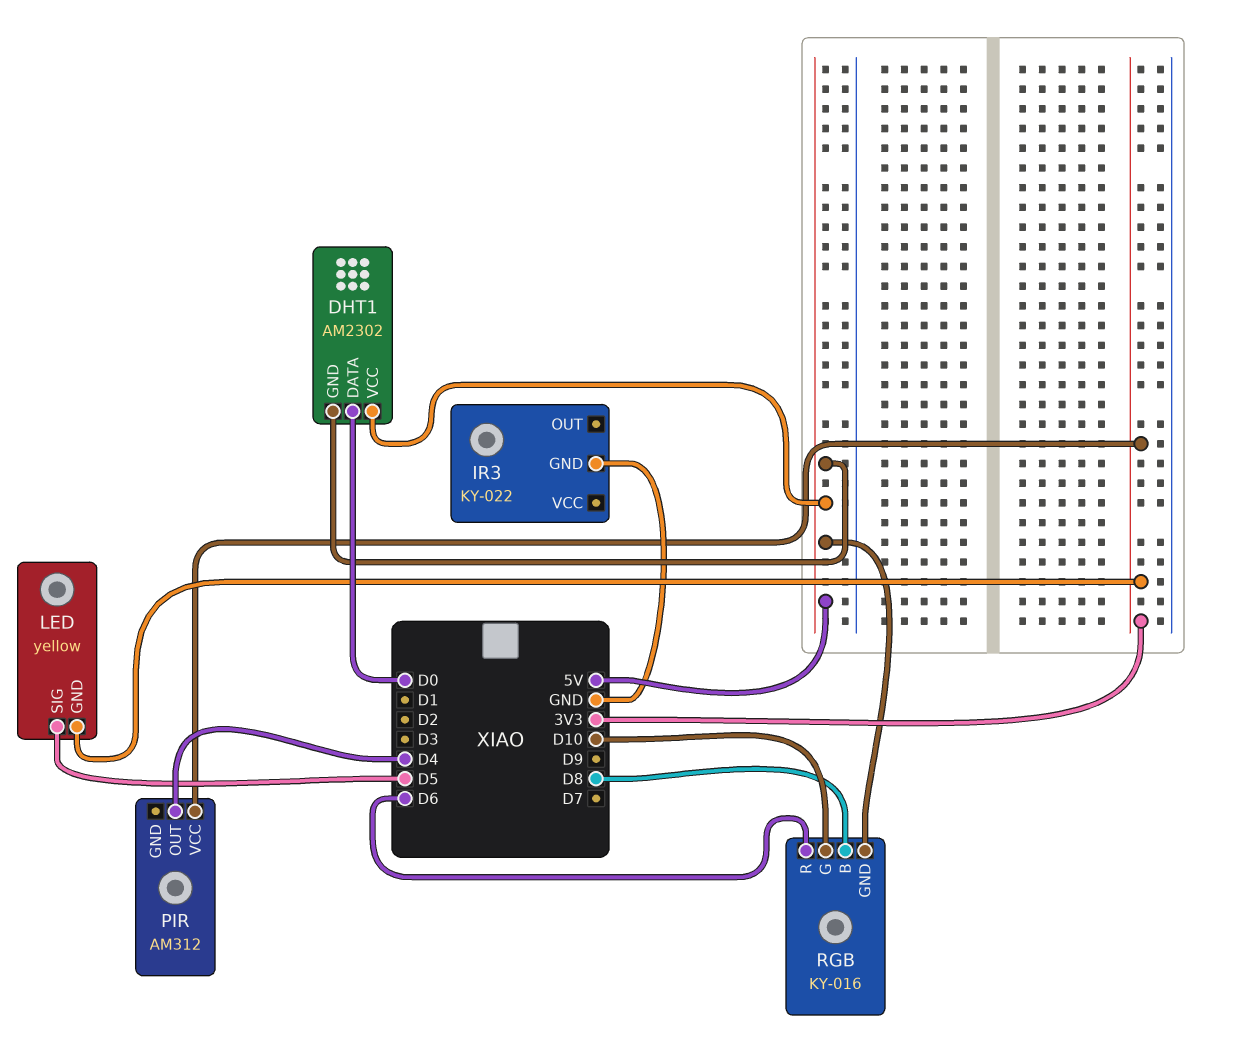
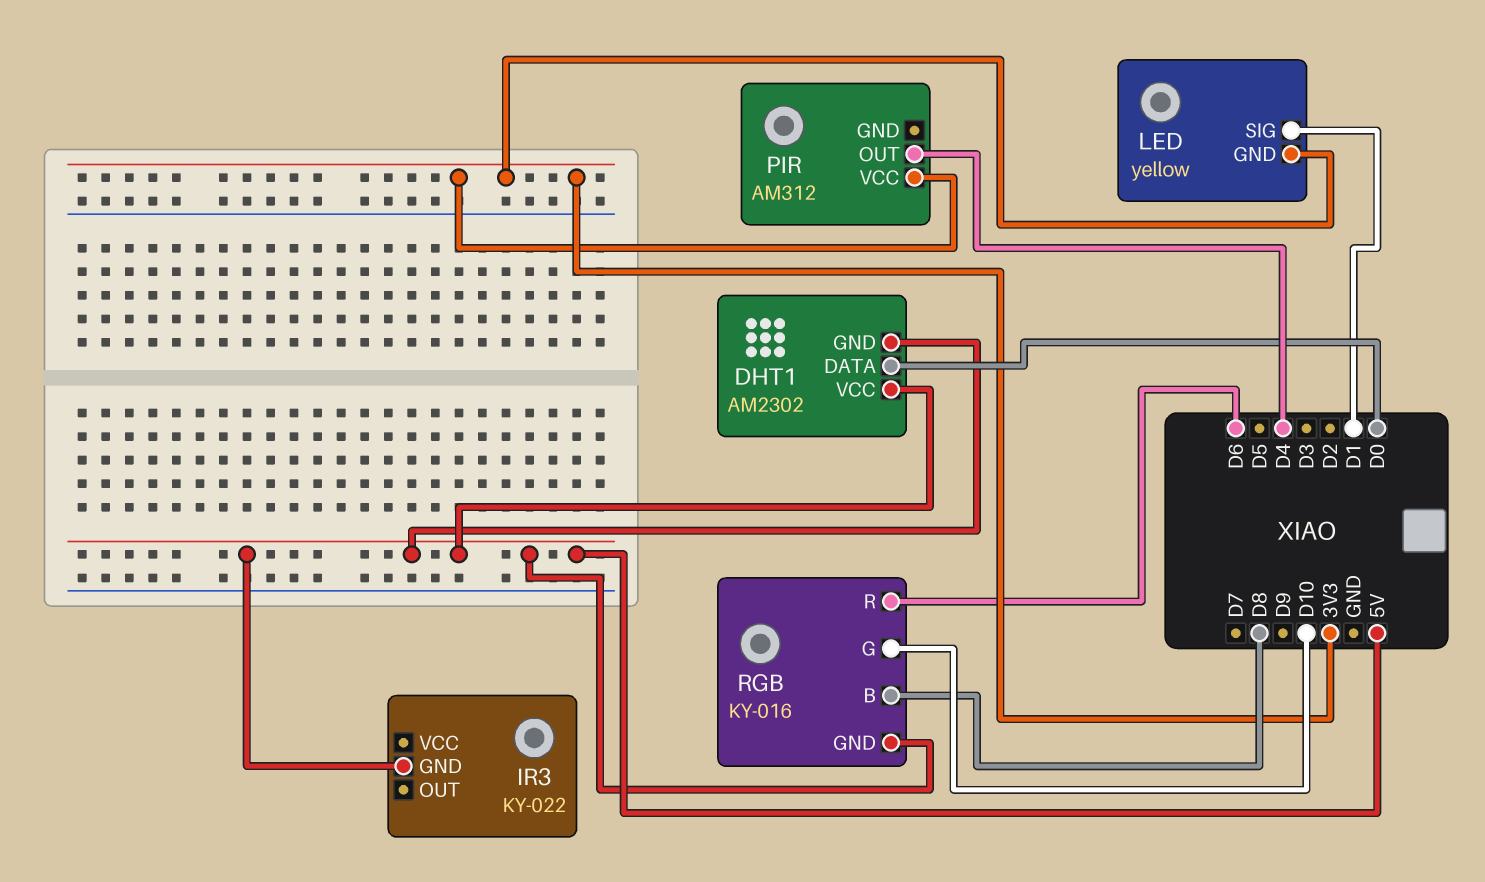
IR3 pin GND: GND -> 5V
LED pin SIG: D5 -> D1

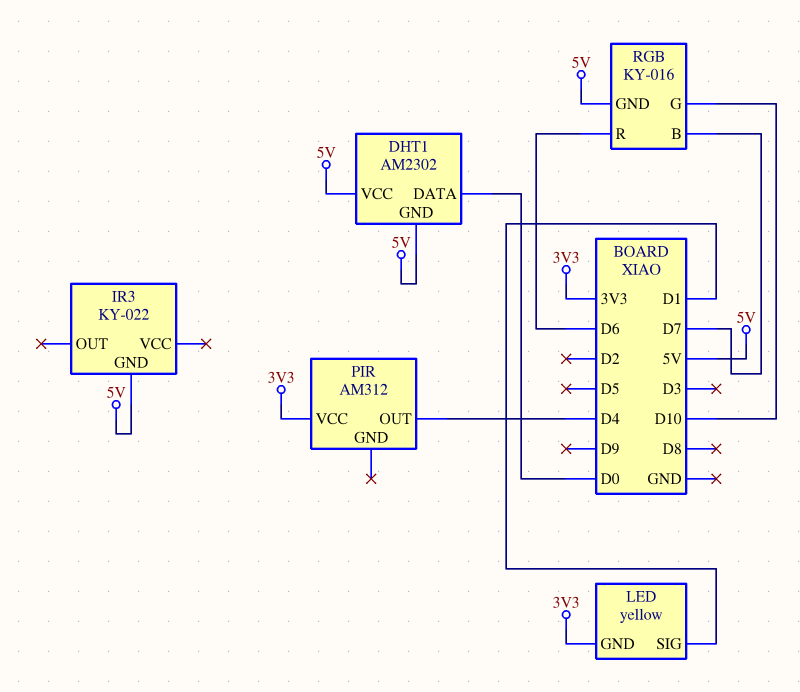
RGB pin B: D8 -> D7

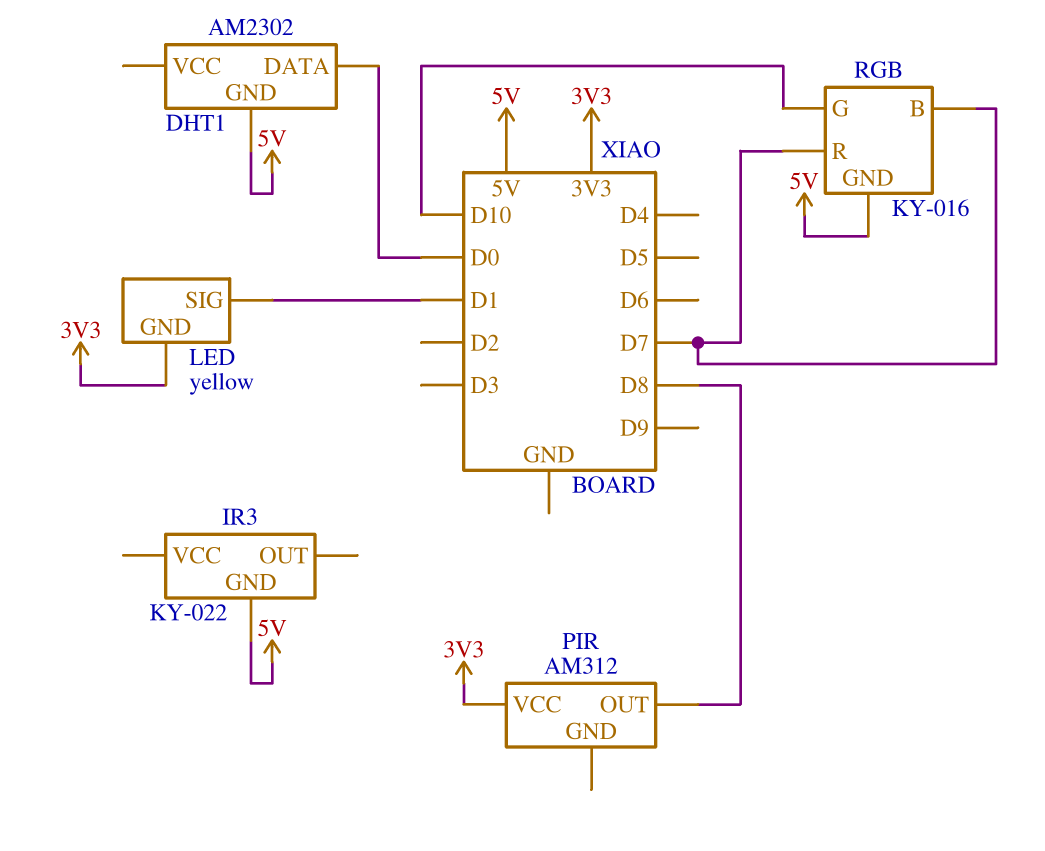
DHT1 pin VCC: 5V -> none
PIR pin OUT: D4 -> D8
RGB pin R: D6 -> D7

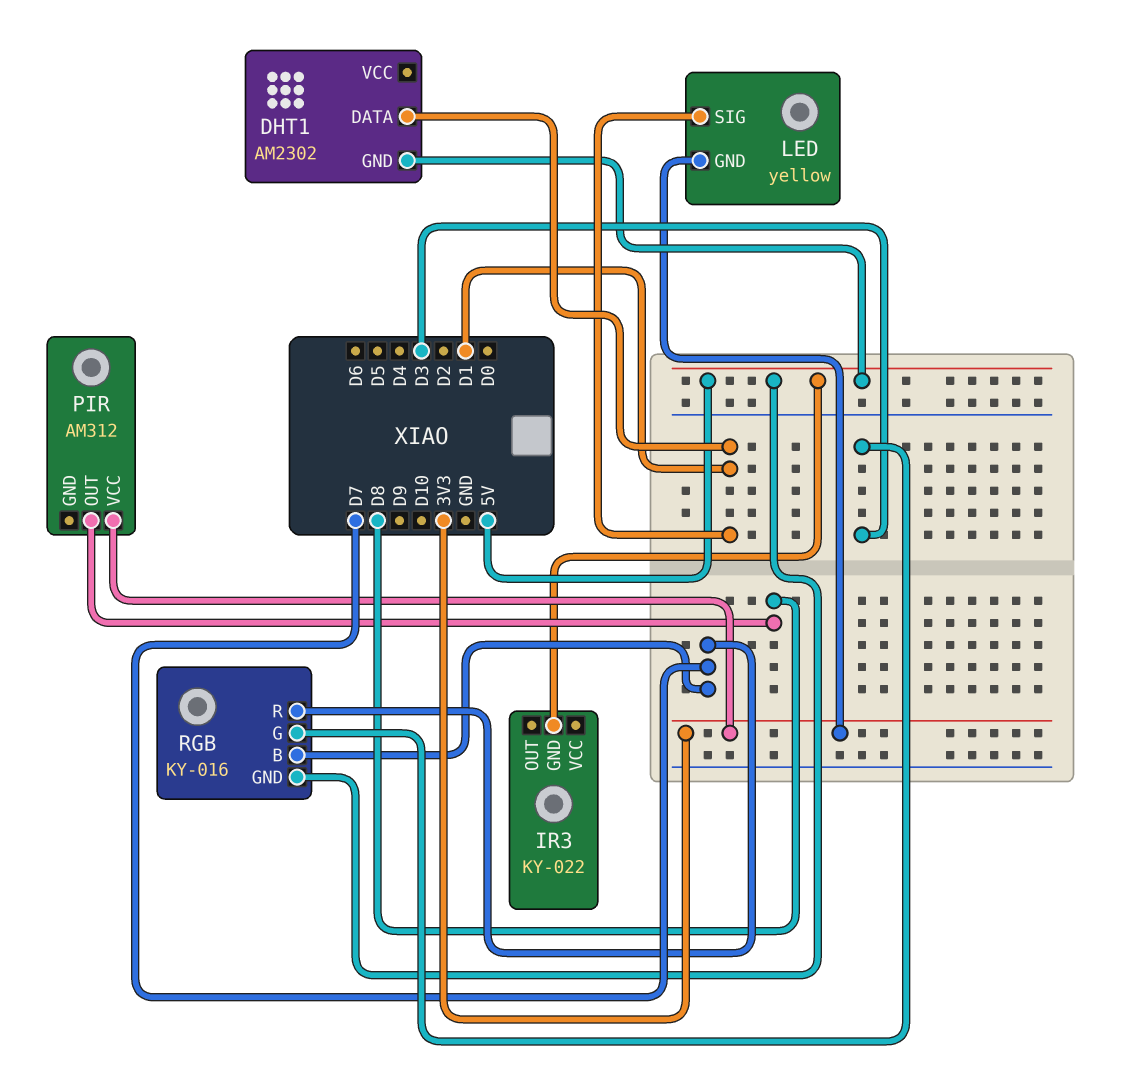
DHT1 pin DATA: D0 -> D1
RGB pin G: D10 -> D3

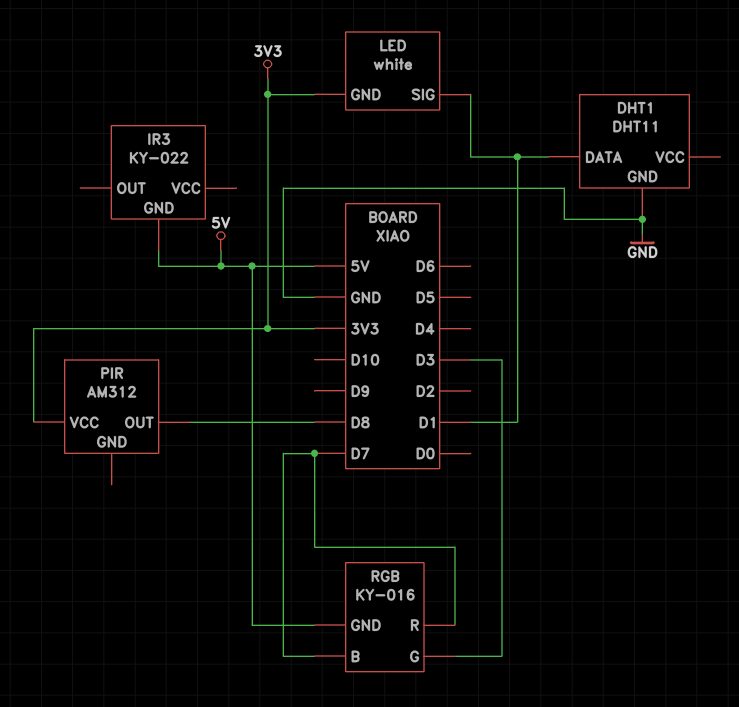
DHT1: AM2302 -> DHT11
DHT1 pin GND: 5V -> GND
LED: yellow -> white

